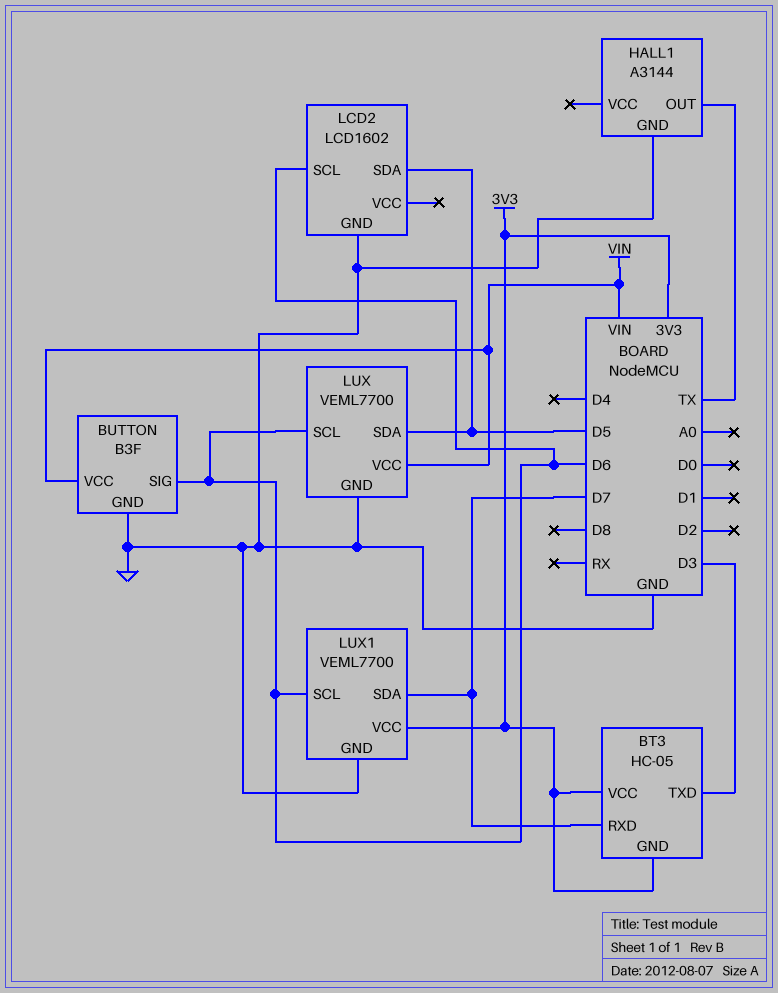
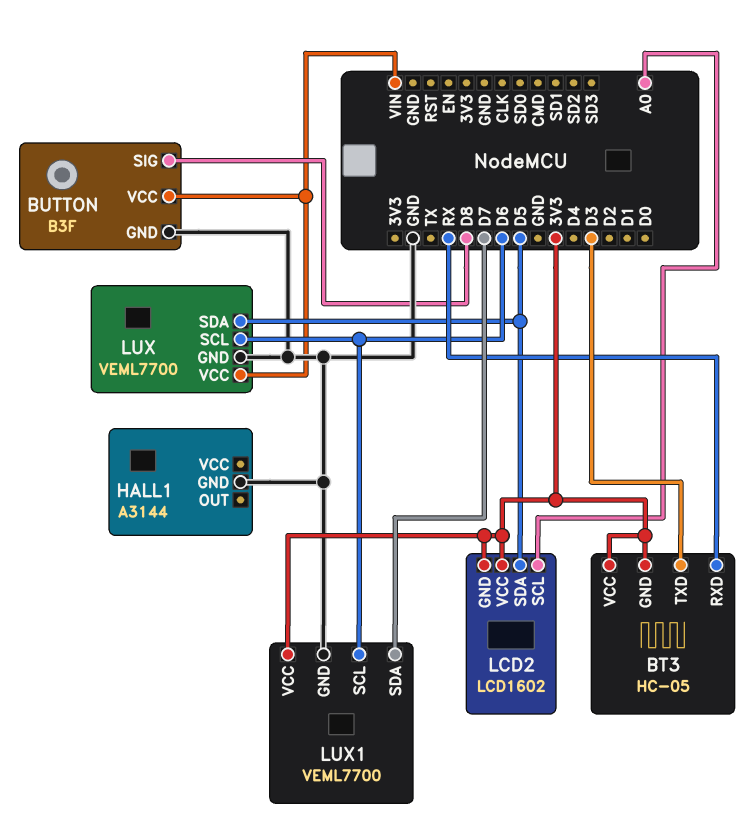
BT3 pin RXD: D7 -> RX
BUTTON pin SIG: D6 -> D8
HALL1 pin OUT: TX -> none
LCD2 pin GND: GND -> 3V3
LCD2 pin SCL: D6 -> A0
LCD2 pin VCC: none -> 3V3

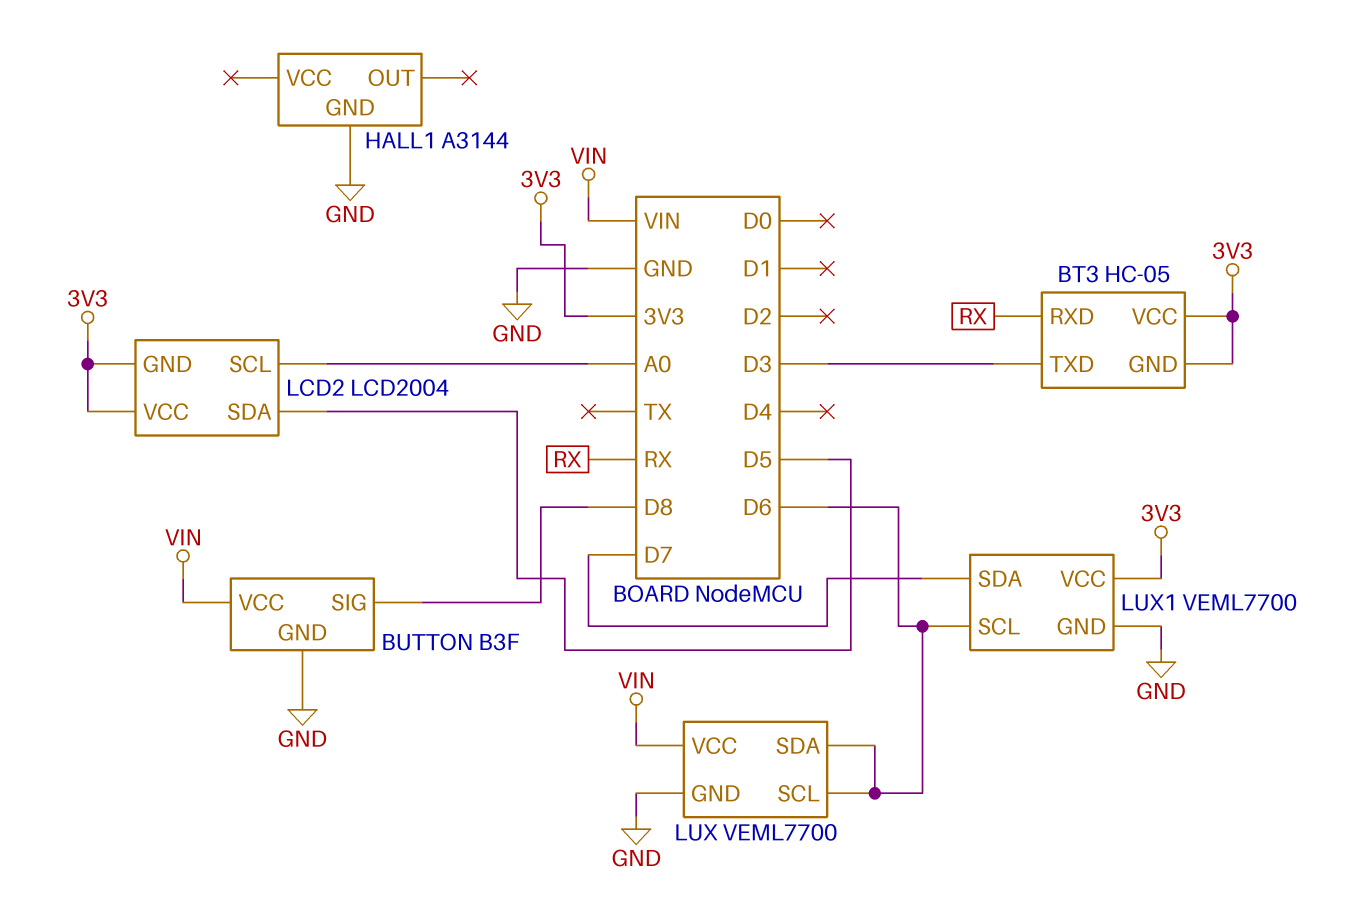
LCD2: LCD1602 -> LCD2004
LUX pin SDA: D5 -> D6

